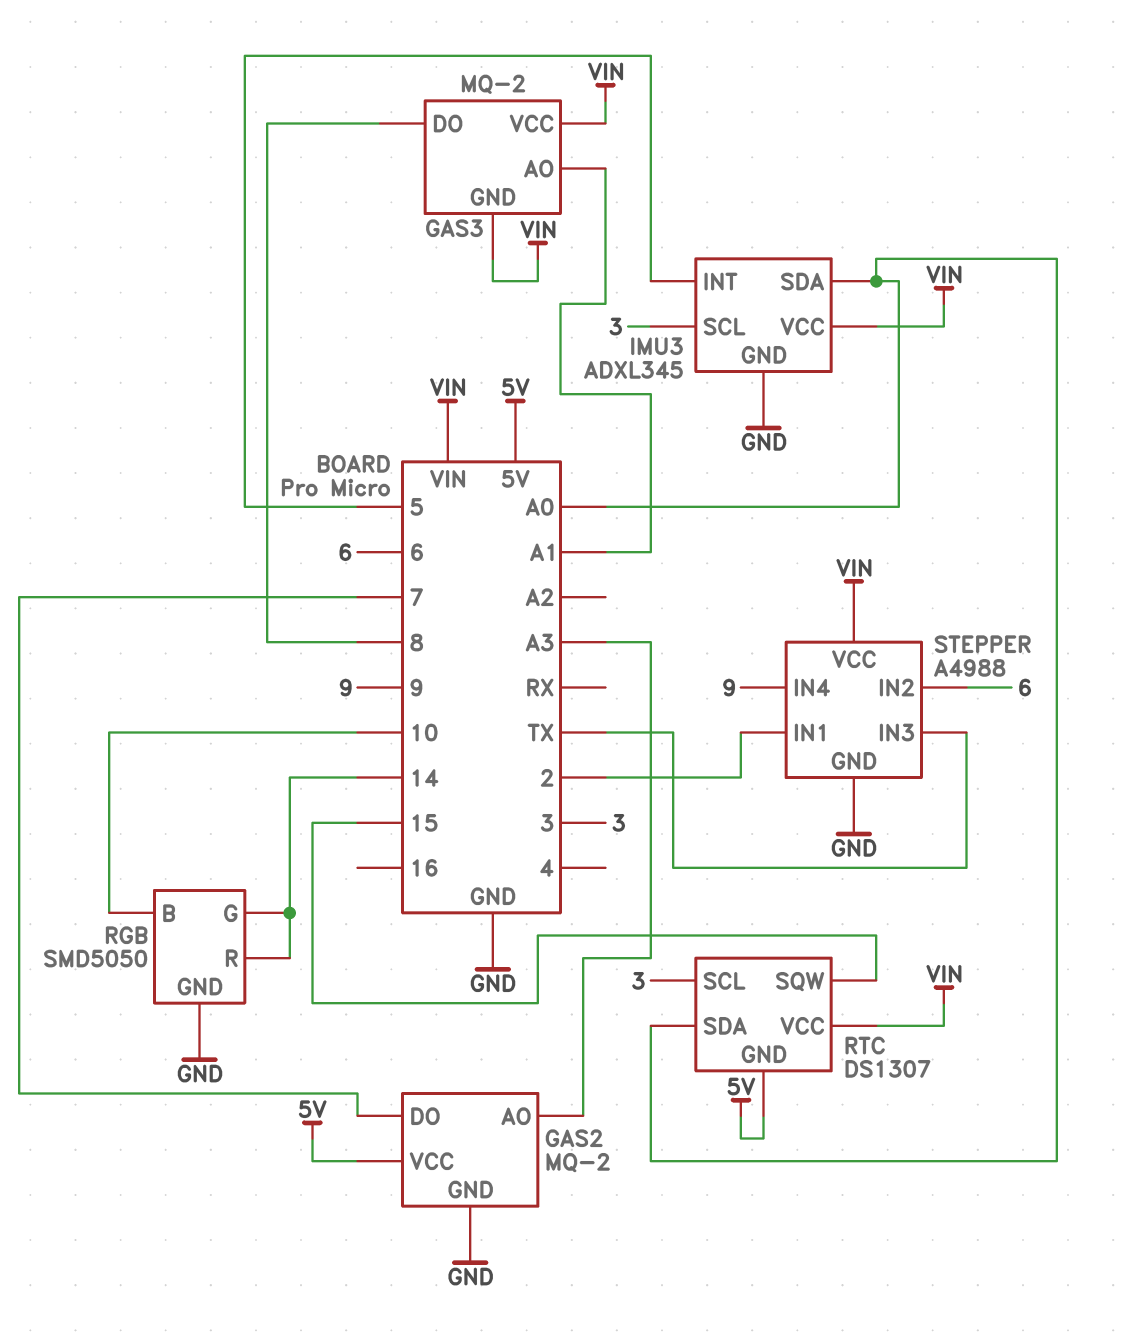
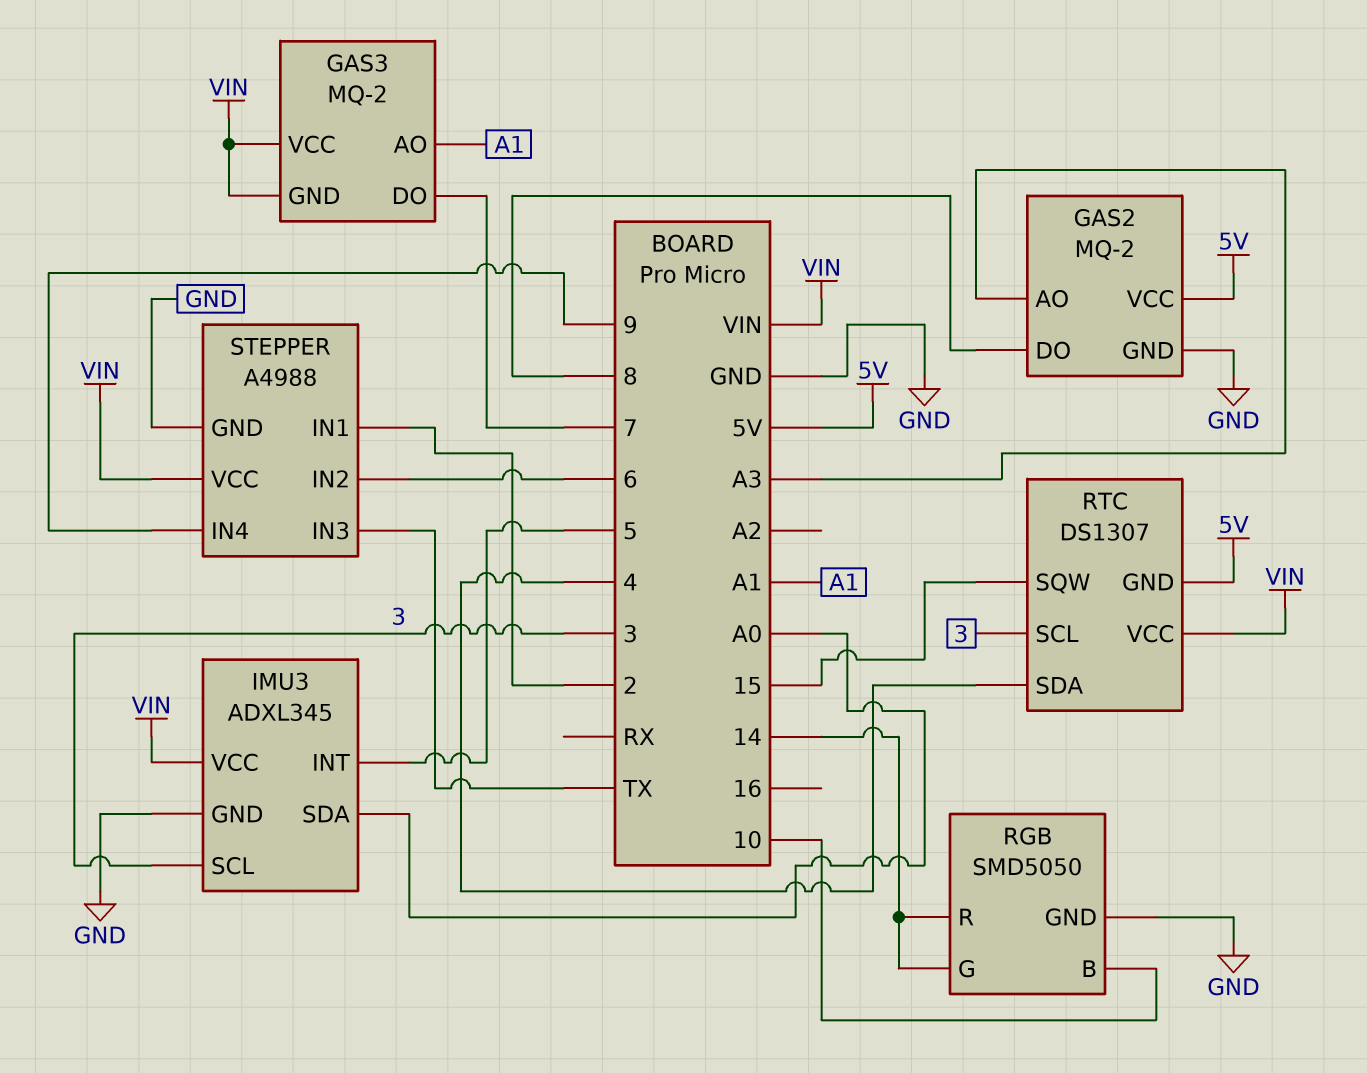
GAS2 pin DO: 7 -> 8
GAS3 pin DO: 8 -> 7
RTC pin SDA: A0 -> 4

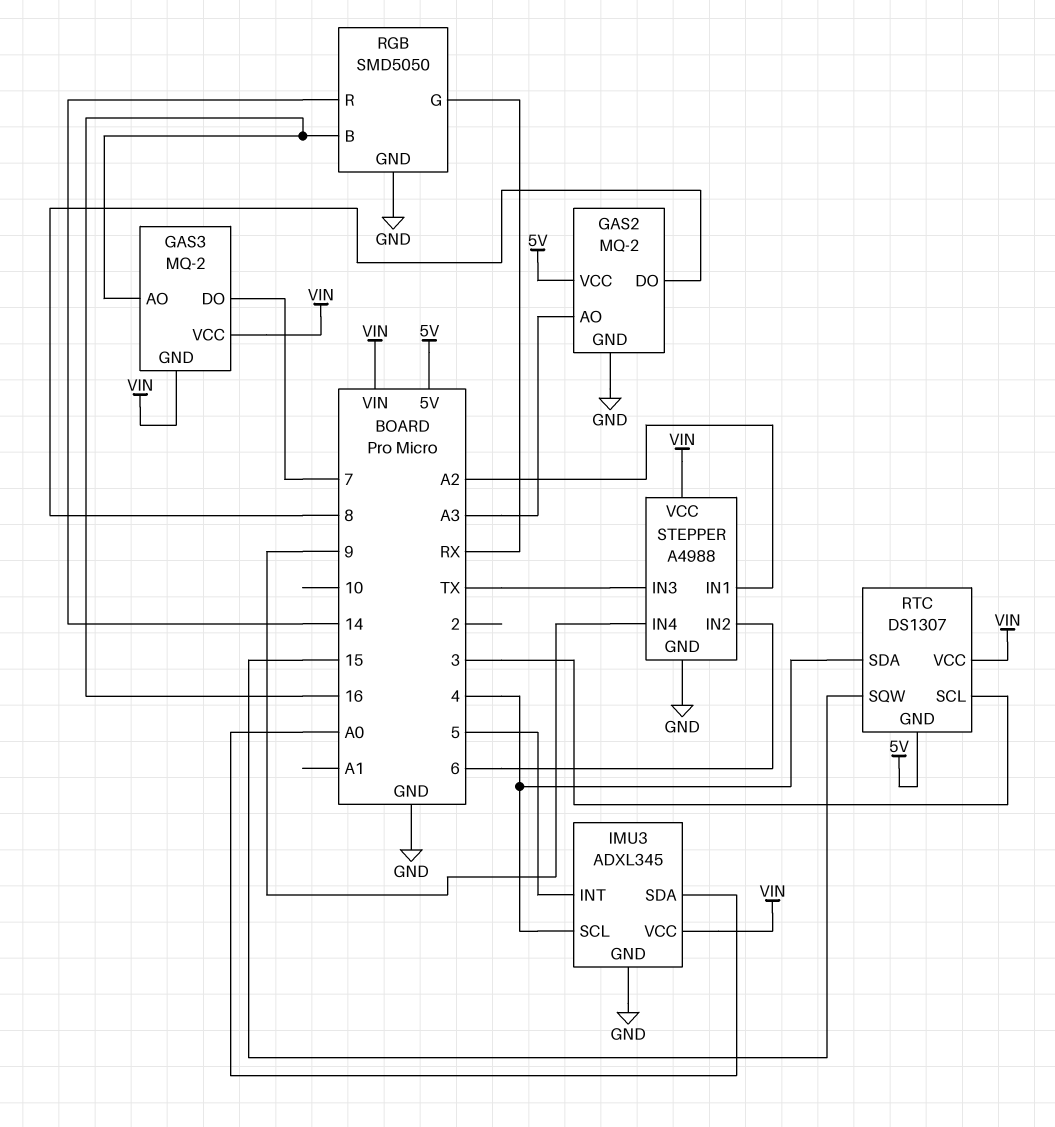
GAS3 pin AO: A1 -> 16
IMU3 pin SCL: 3 -> 4
RGB pin B: 10 -> 16
RGB pin G: 14 -> RX
STEPPER pin IN1: 2 -> A2

